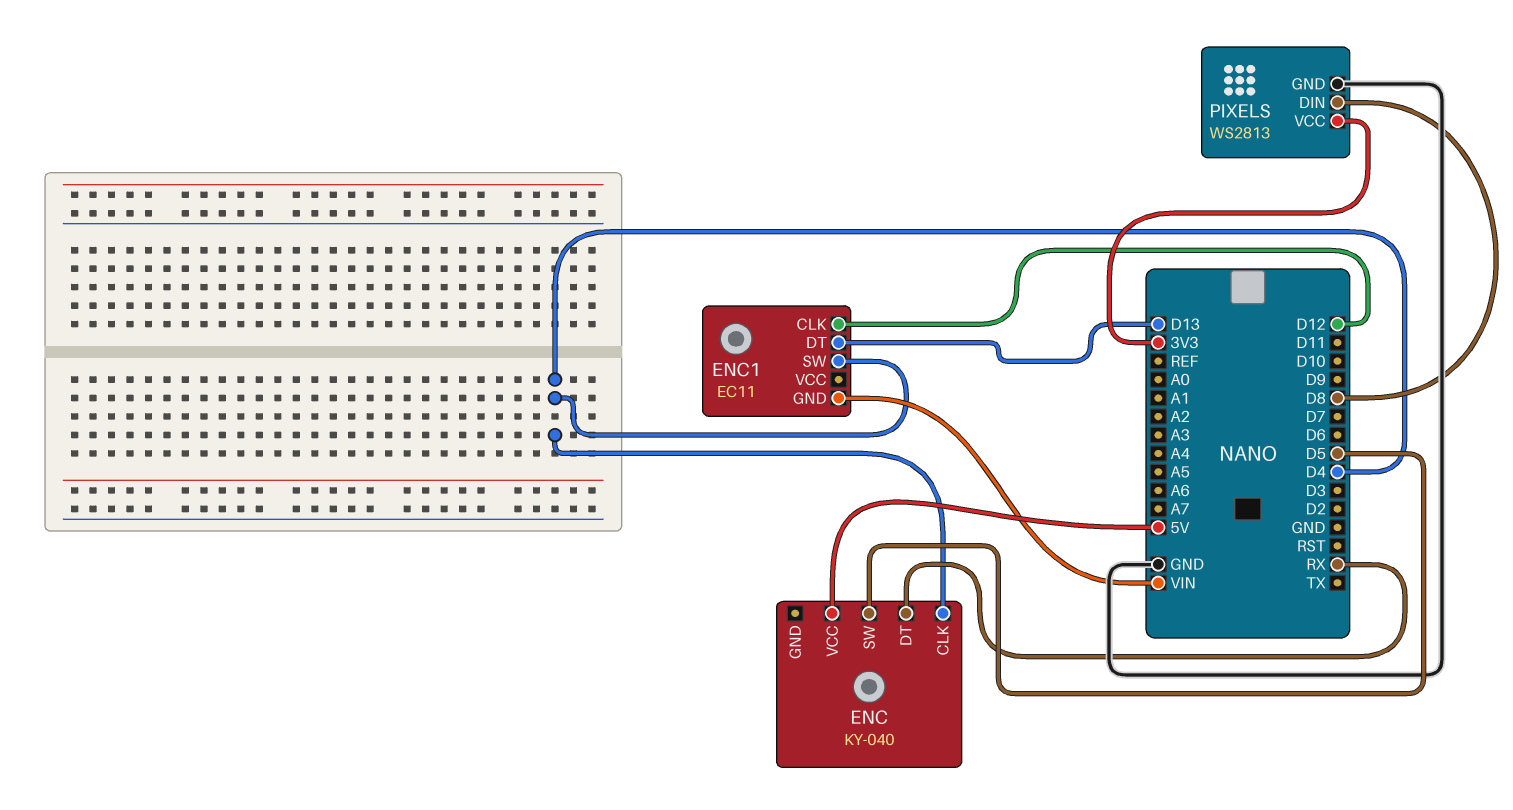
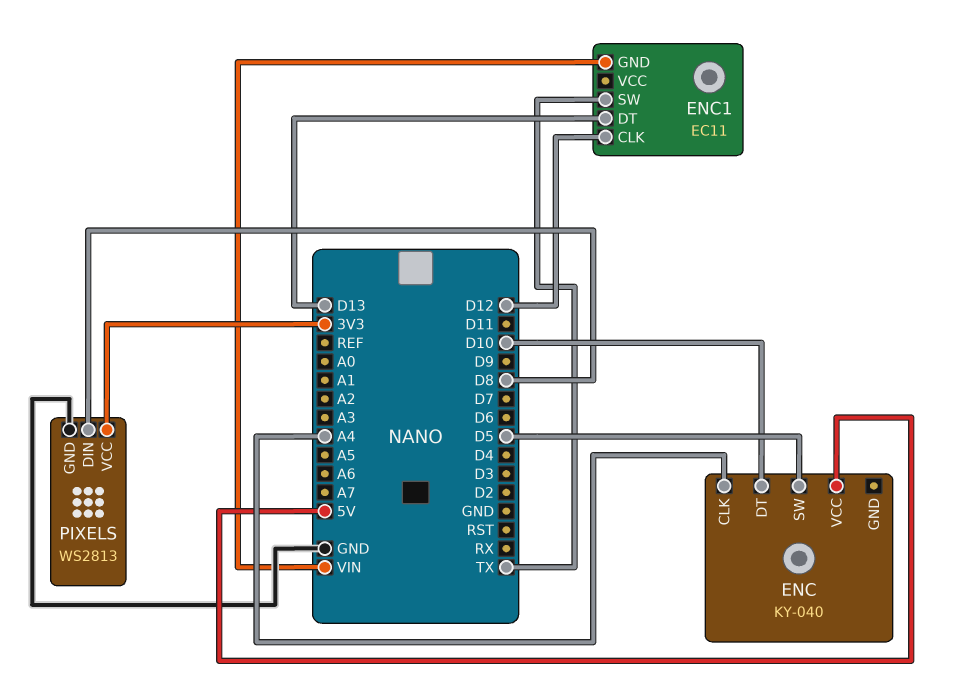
ENC pin CLK: D4 -> A4
ENC pin DT: RX -> D10
ENC1 pin SW: D4 -> TX

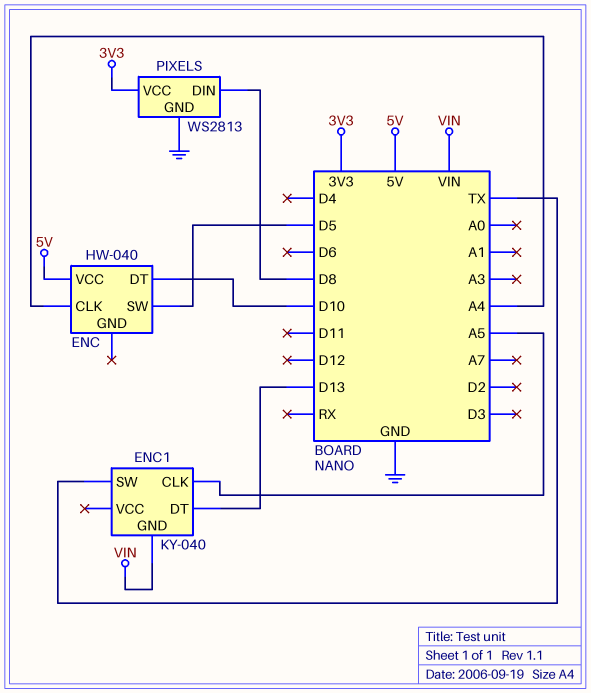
ENC: KY-040 -> HW-040
ENC1: EC11 -> KY-040
ENC1 pin CLK: D12 -> A5

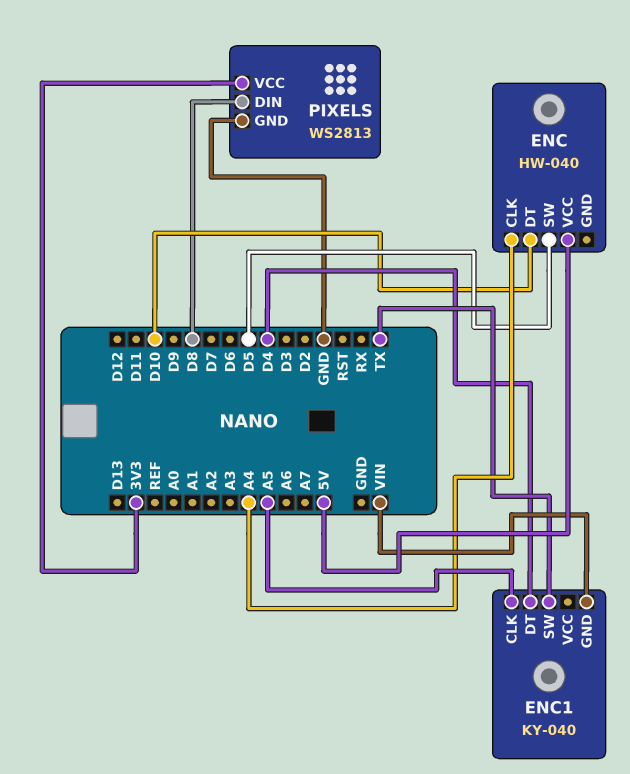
ENC1 pin DT: D13 -> D4

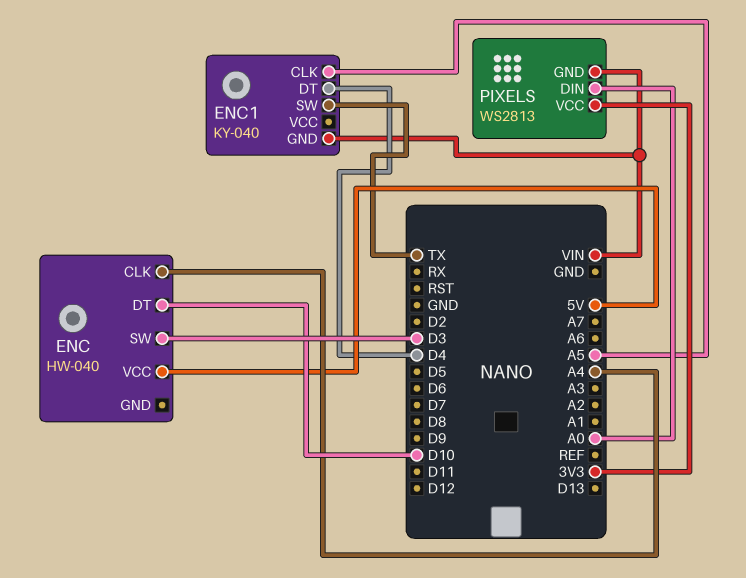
ENC pin SW: D5 -> D3
PIXELS pin DIN: D8 -> A0
PIXELS pin GND: GND -> VIN

